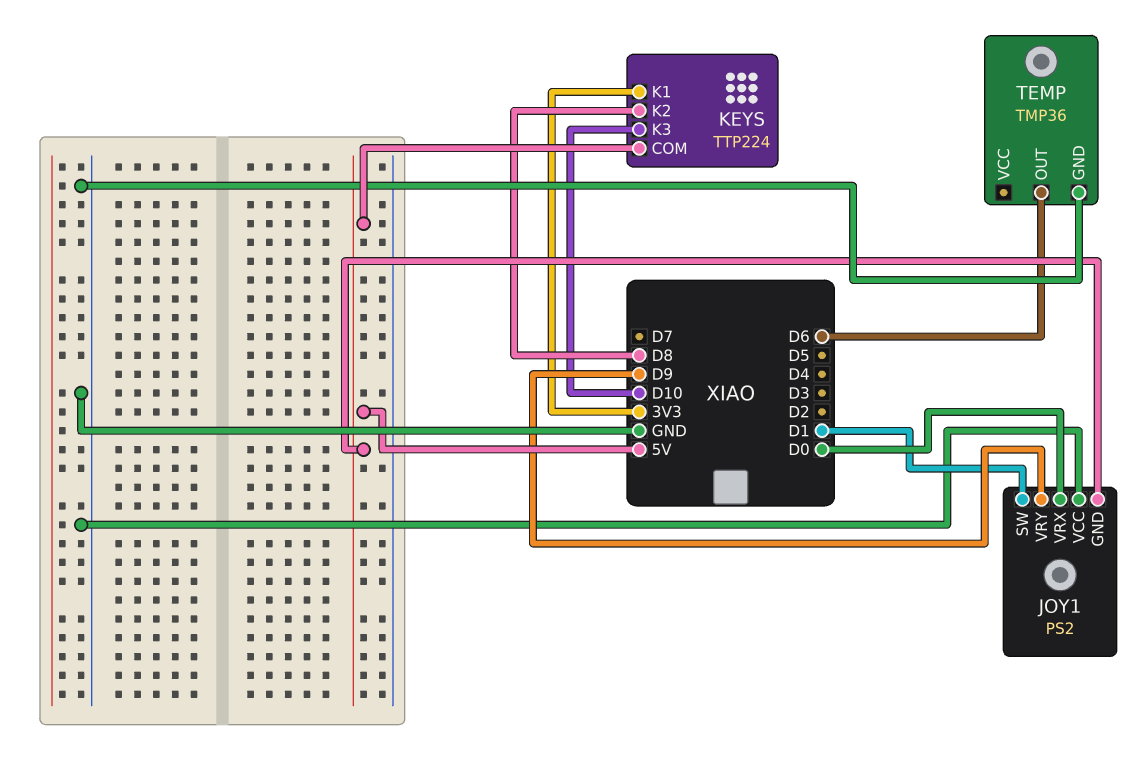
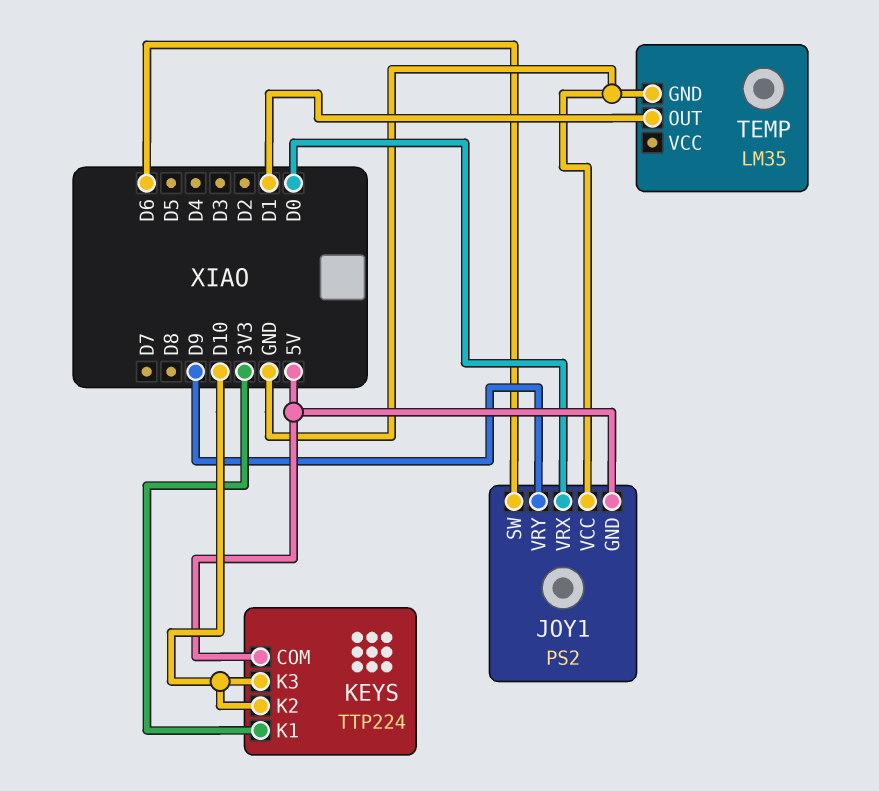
JOY1 pin SW: D1 -> D6
KEYS pin K2: D8 -> D10
TEMP: TMP36 -> LM35
TEMP pin OUT: D6 -> D1

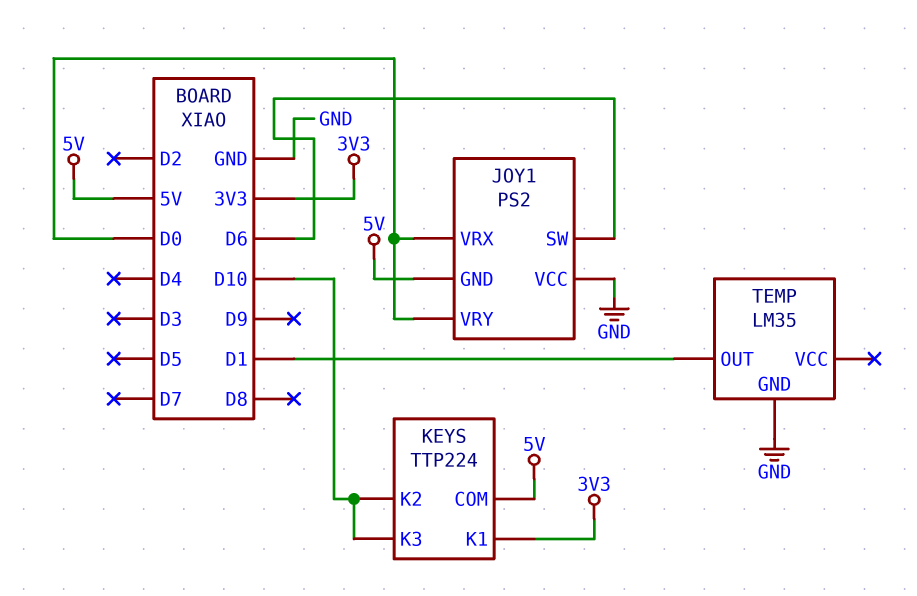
JOY1 pin VRY: D9 -> D0

